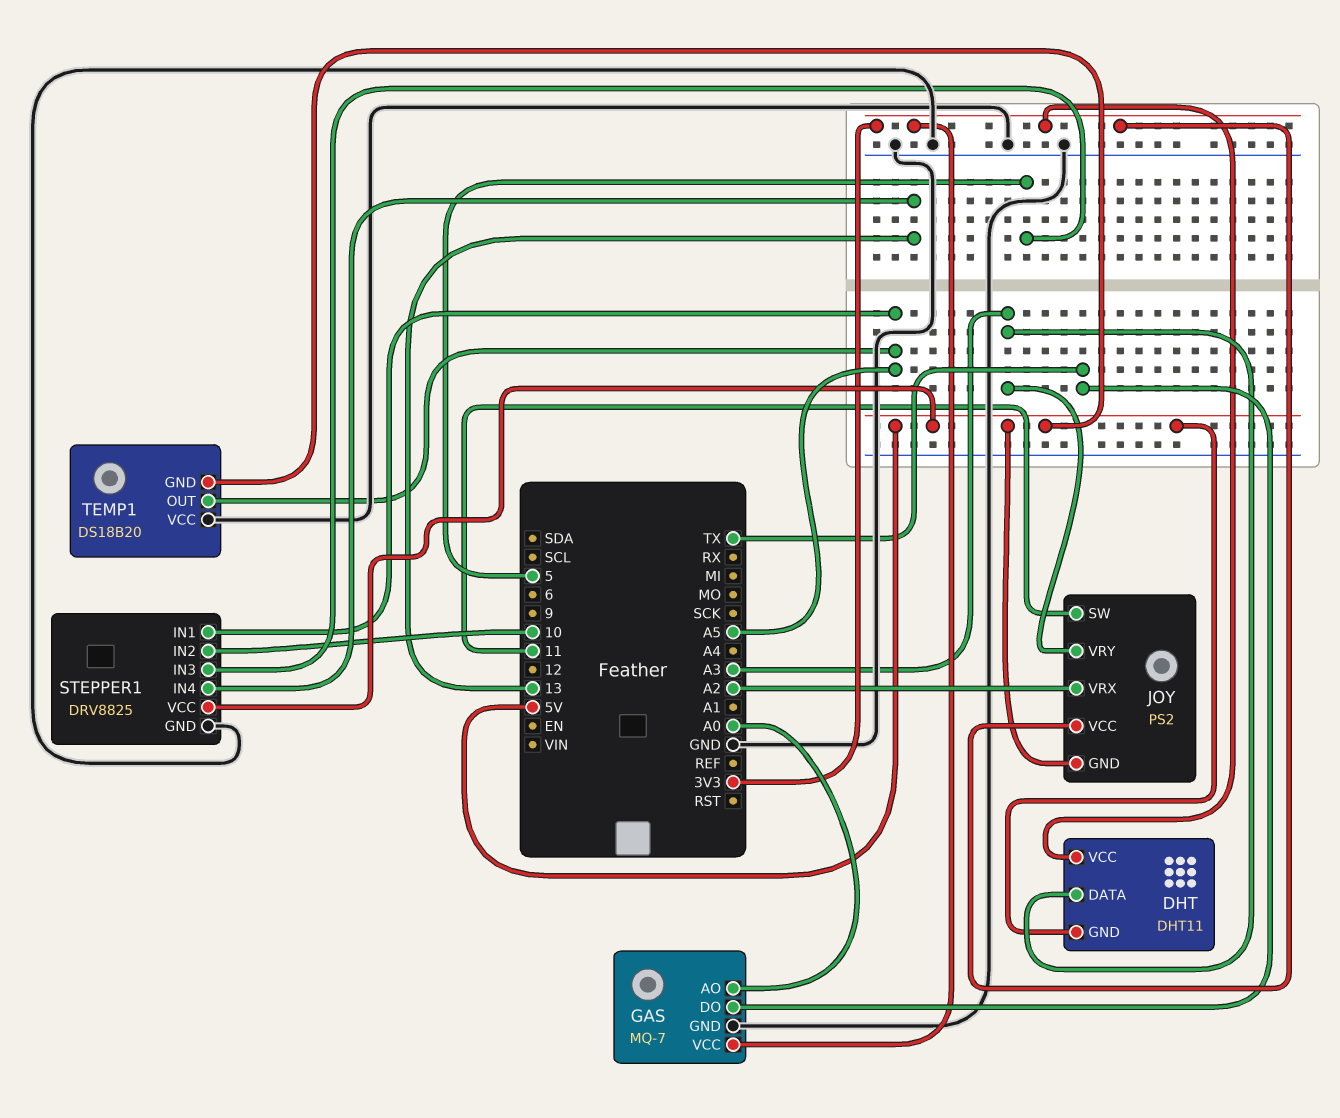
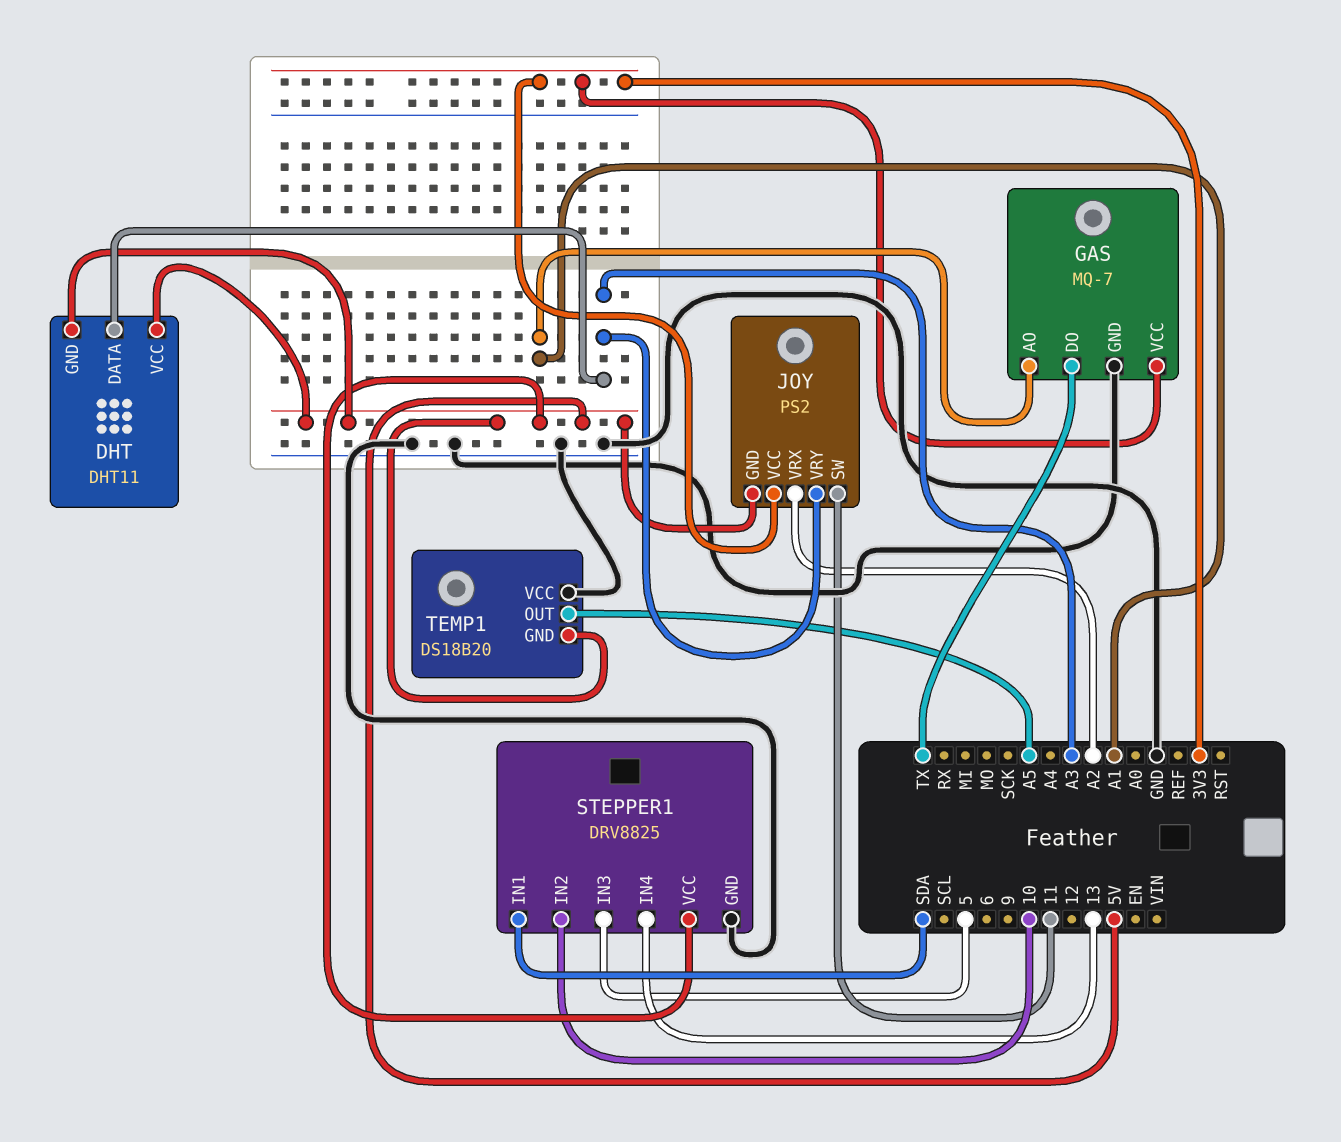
DHT pin VCC: 3V3 -> 5V
GAS pin AO: A0 -> A1
STEPPER1 pin IN1: A5 -> SDA

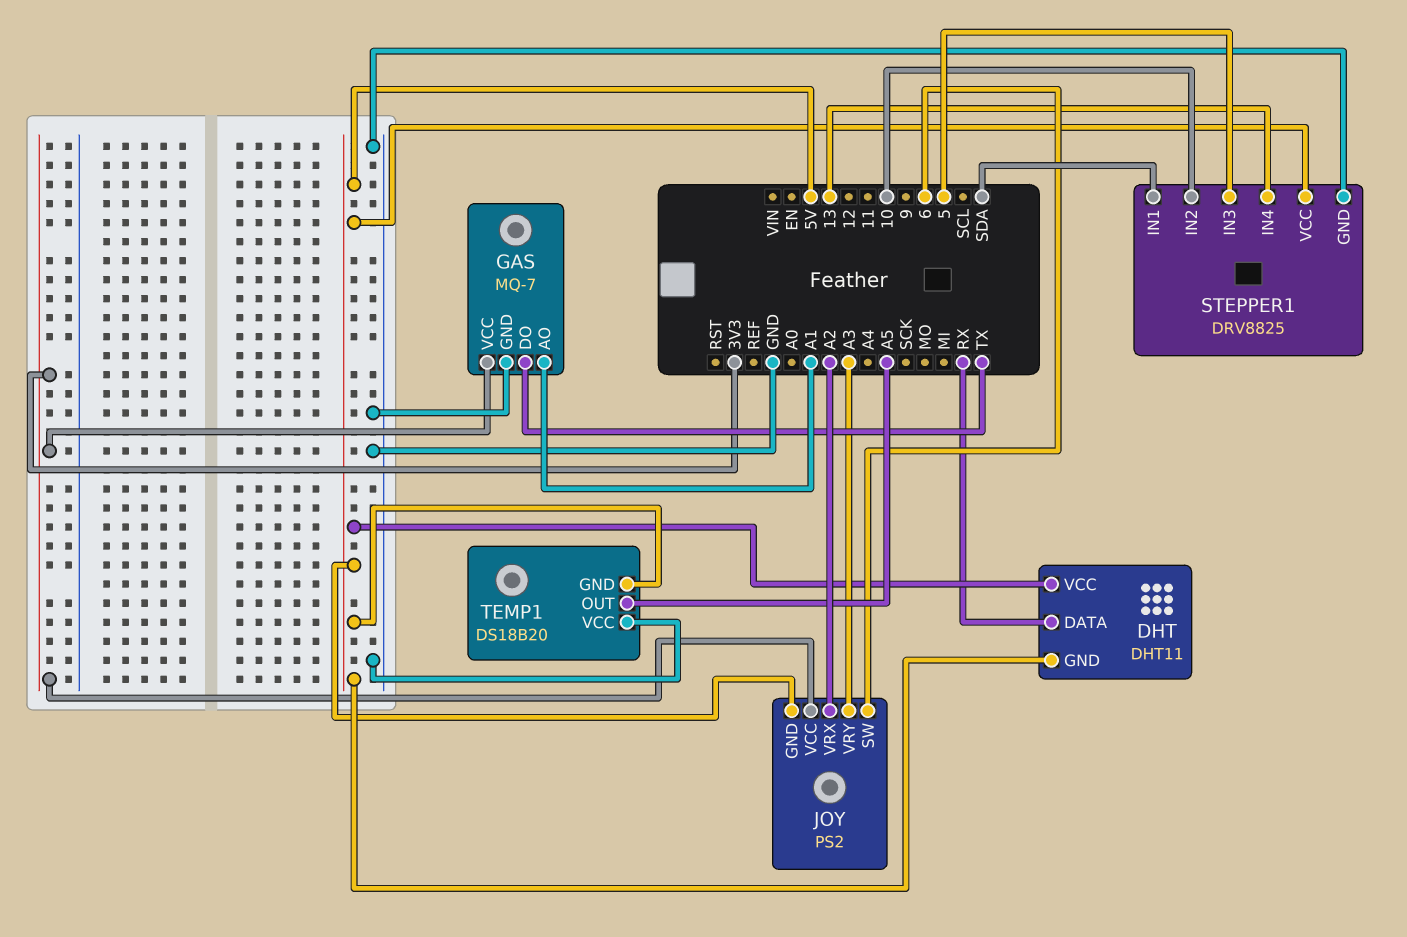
DHT pin DATA: A3 -> RX
JOY pin SW: 11 -> 6

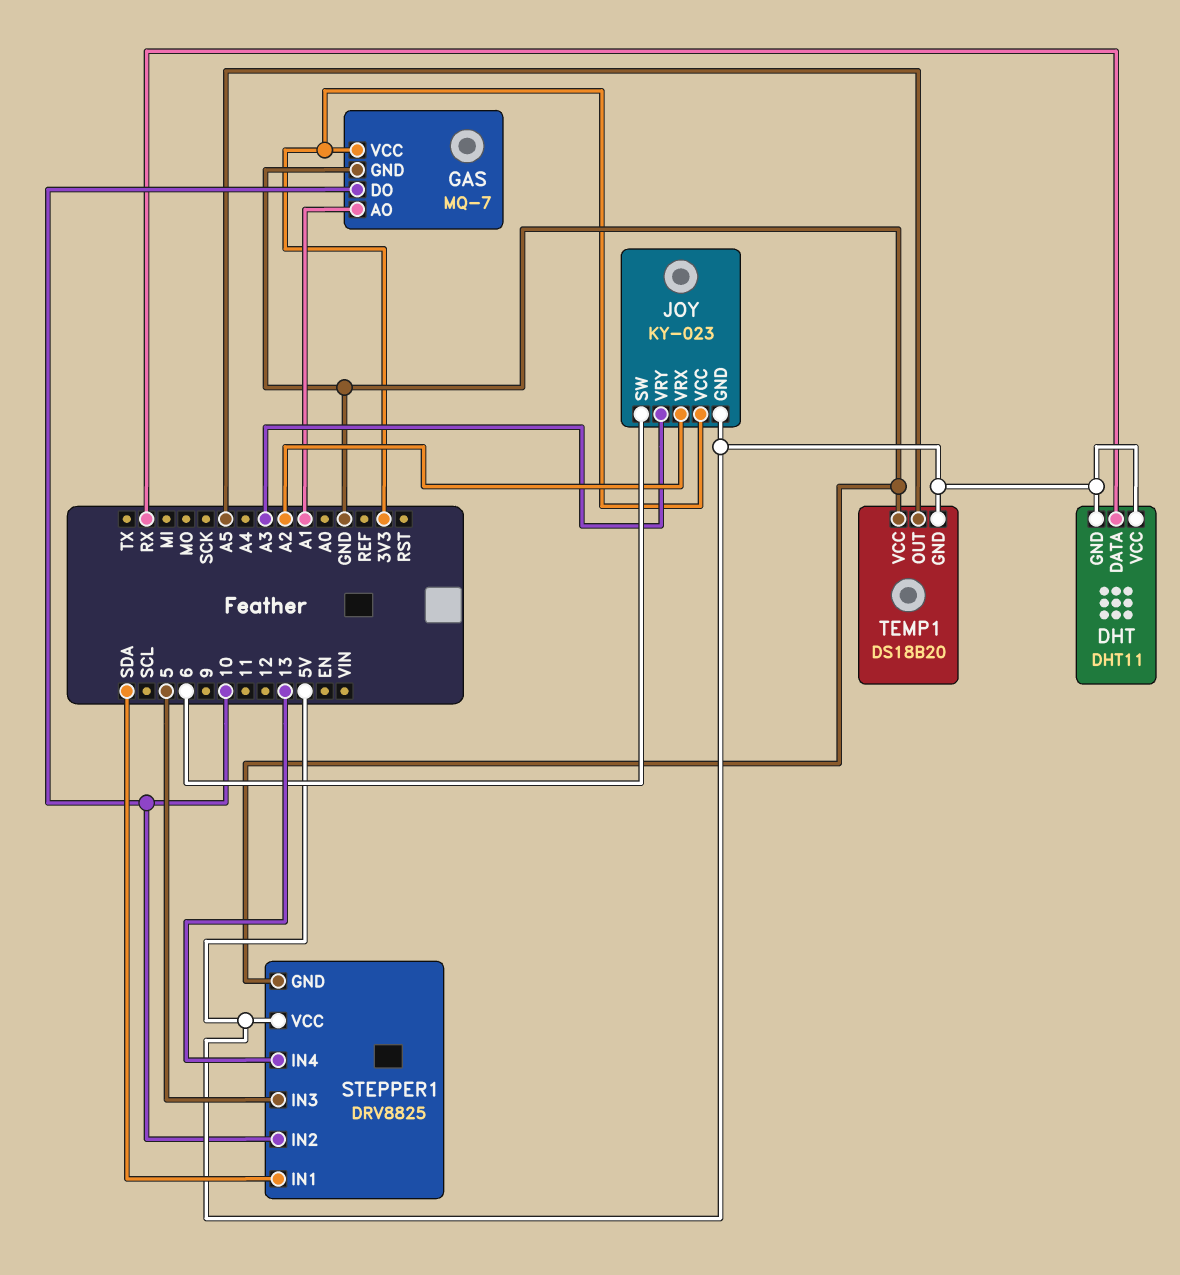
GAS pin DO: TX -> 10
JOY: PS2 -> KY-023

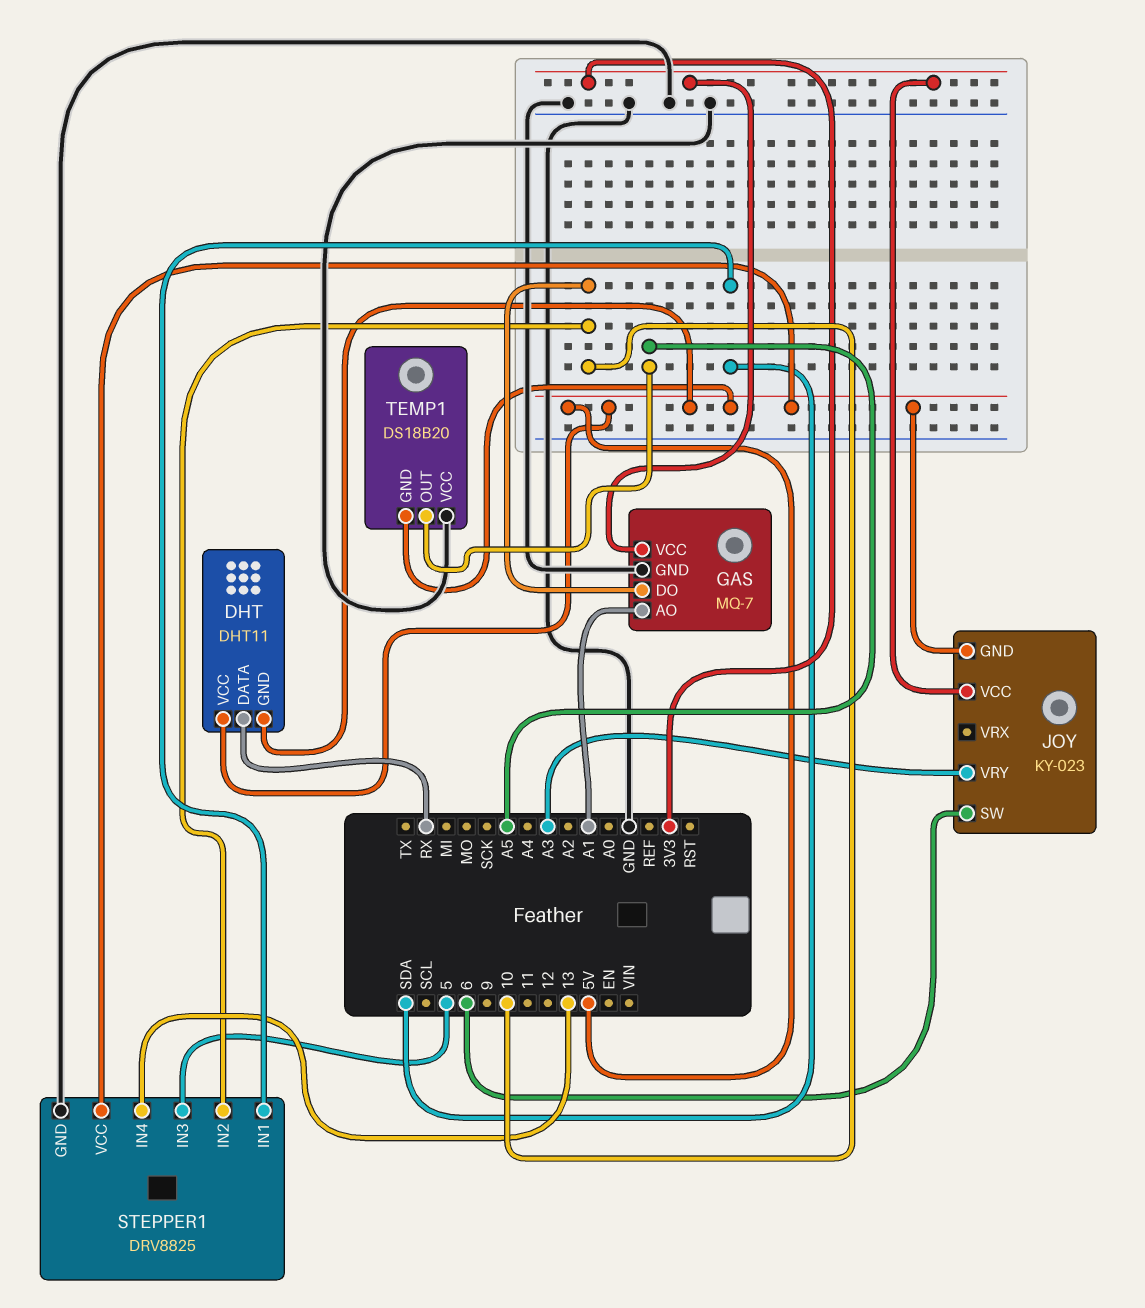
JOY pin VRX: A2 -> none

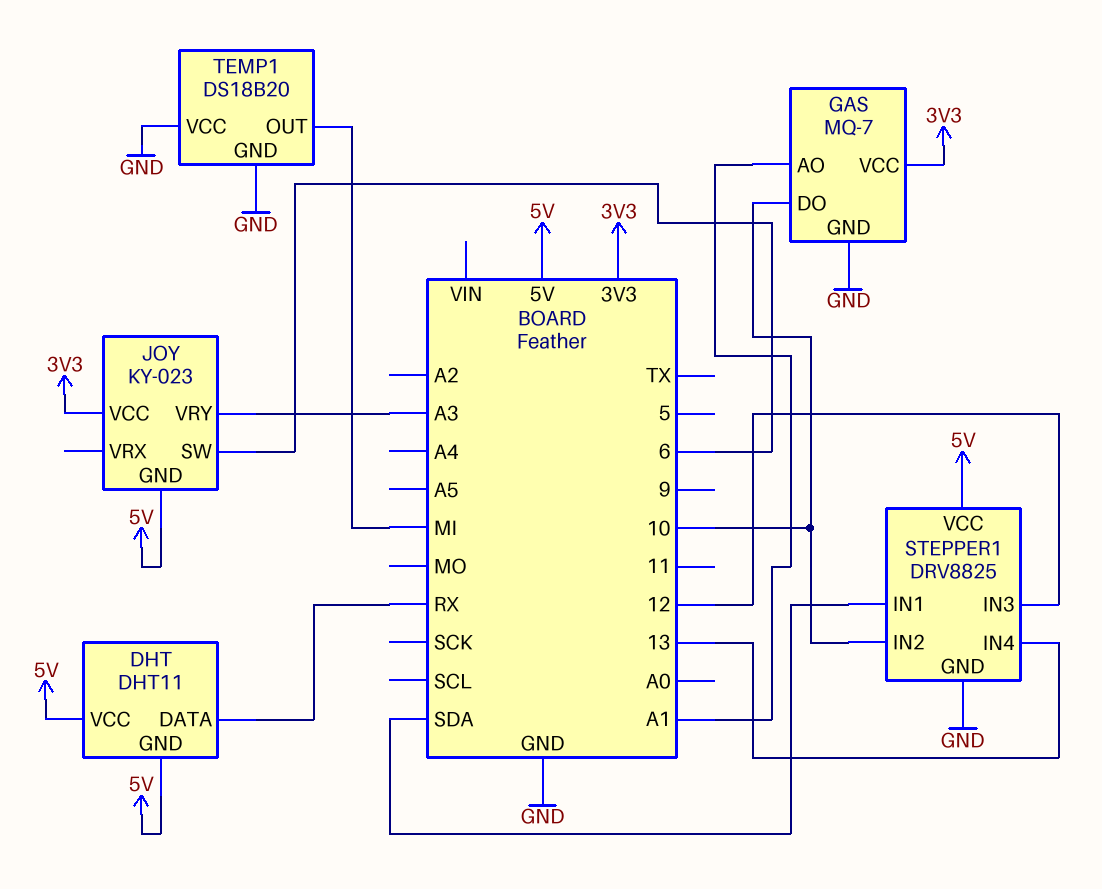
STEPPER1 pin IN3: 5 -> 12
TEMP1 pin GND: 5V -> GND
TEMP1 pin OUT: A5 -> MI

